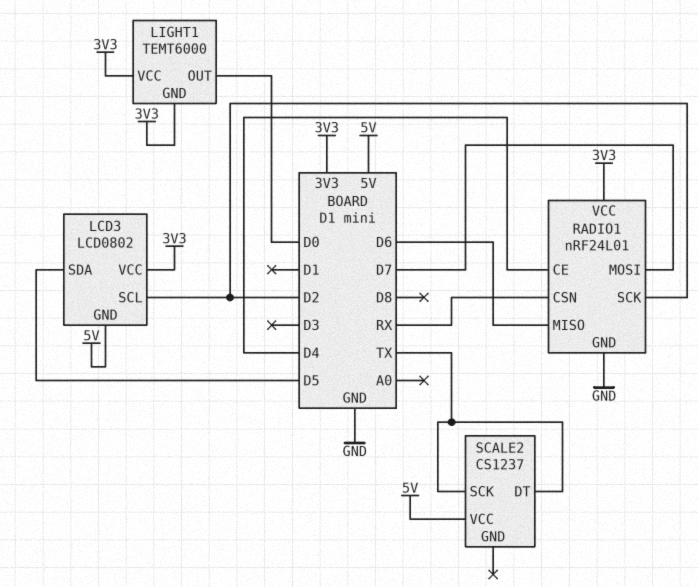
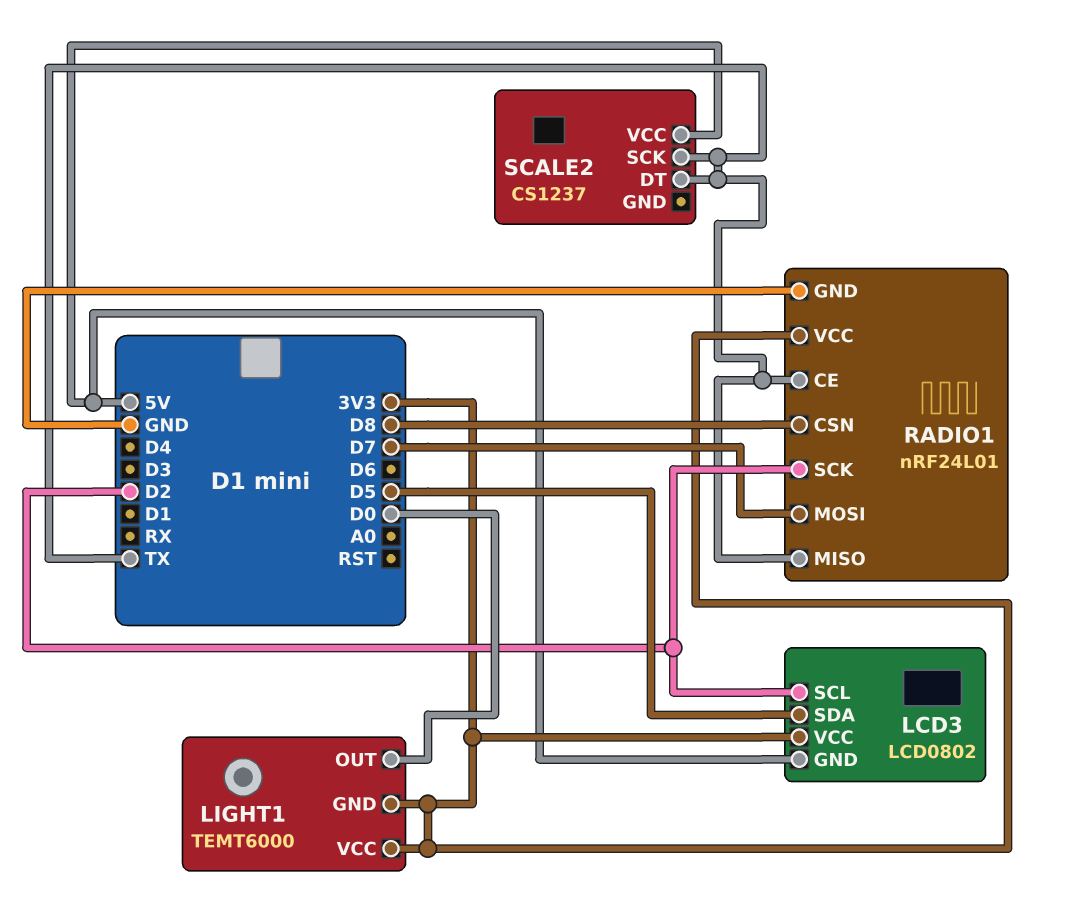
RADIO1 pin CE: D4 -> TX
RADIO1 pin CSN: RX -> D8
RADIO1 pin MISO: D6 -> TX

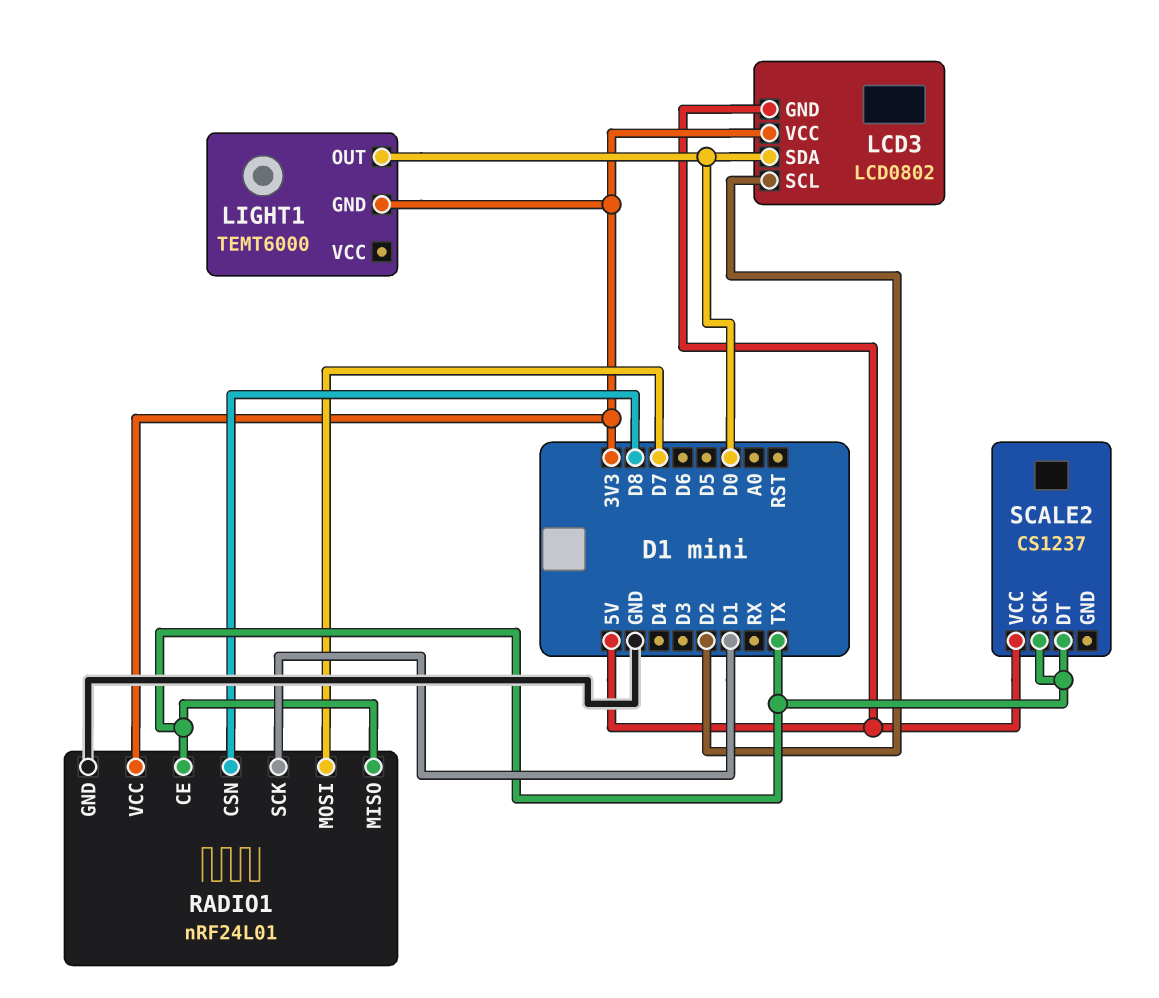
LCD3 pin SDA: D5 -> D0
LIGHT1 pin VCC: 3V3 -> none
RADIO1 pin SCK: D2 -> D1

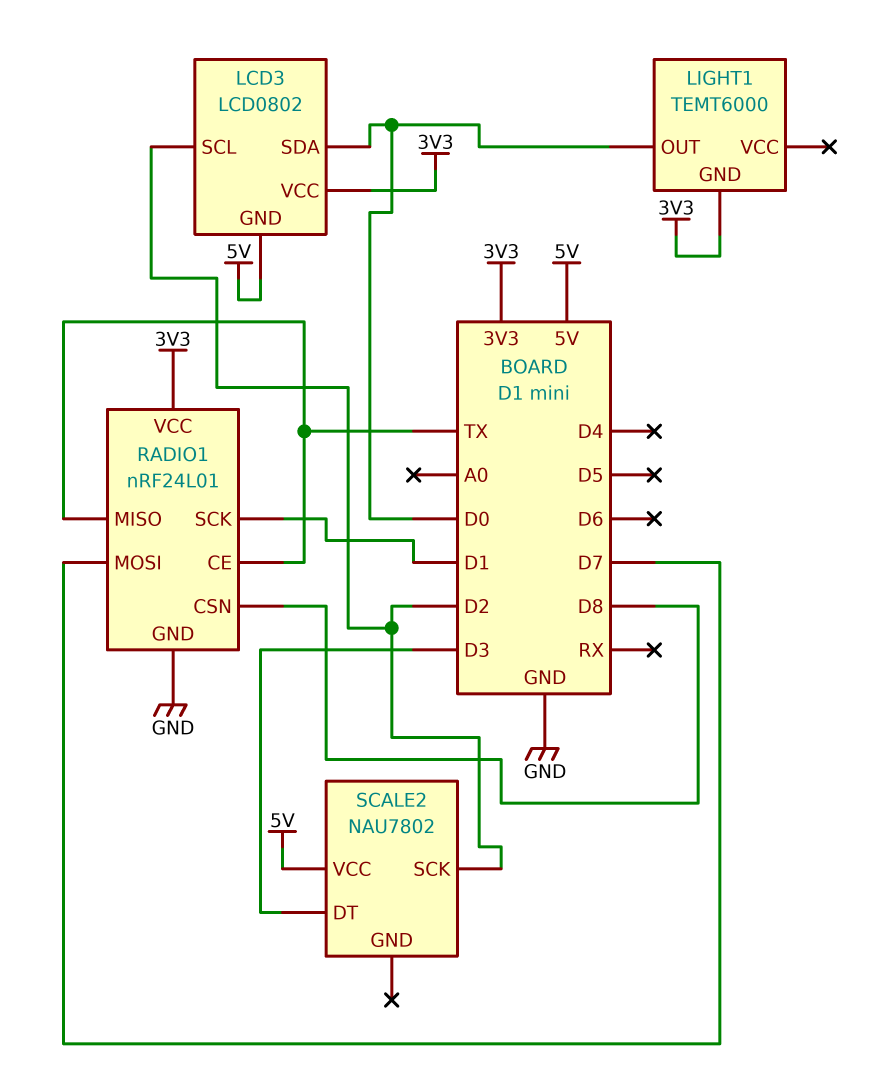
SCALE2: CS1237 -> NAU7802
SCALE2 pin DT: TX -> D3
SCALE2 pin SCK: TX -> D2

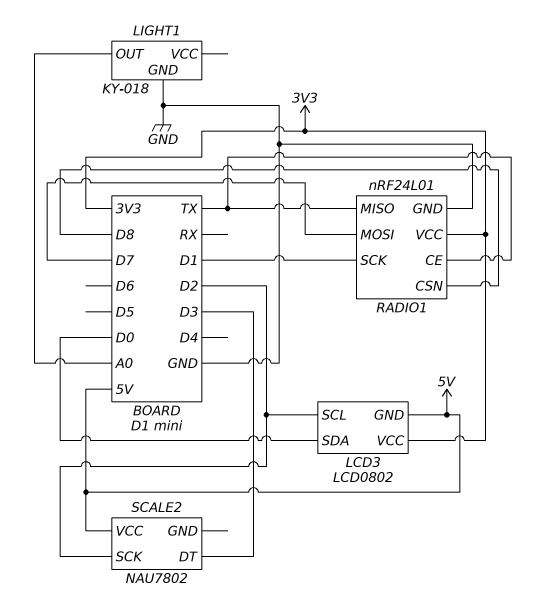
LIGHT1: TEMT6000 -> KY-018
LIGHT1 pin GND: 3V3 -> GND
LIGHT1 pin OUT: D0 -> A0

